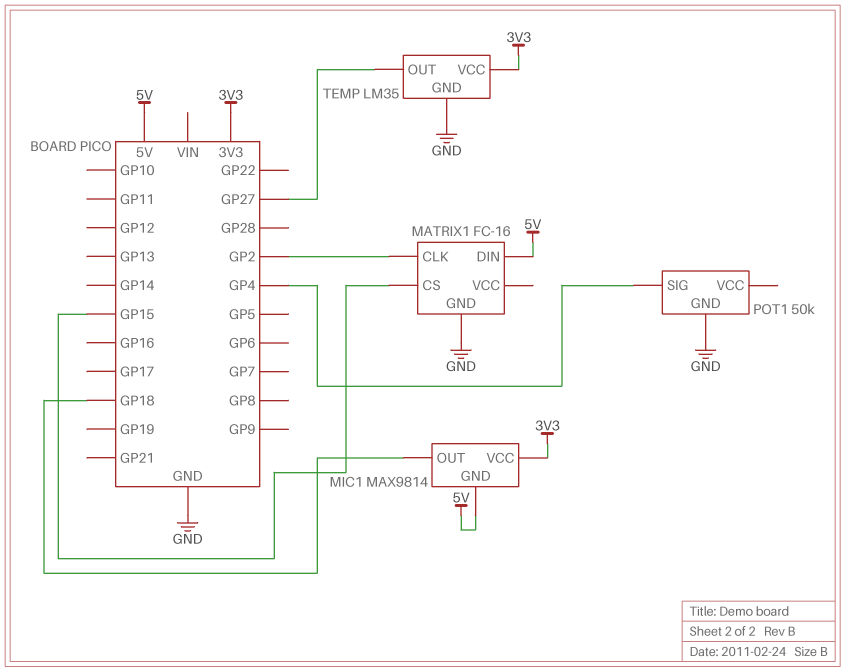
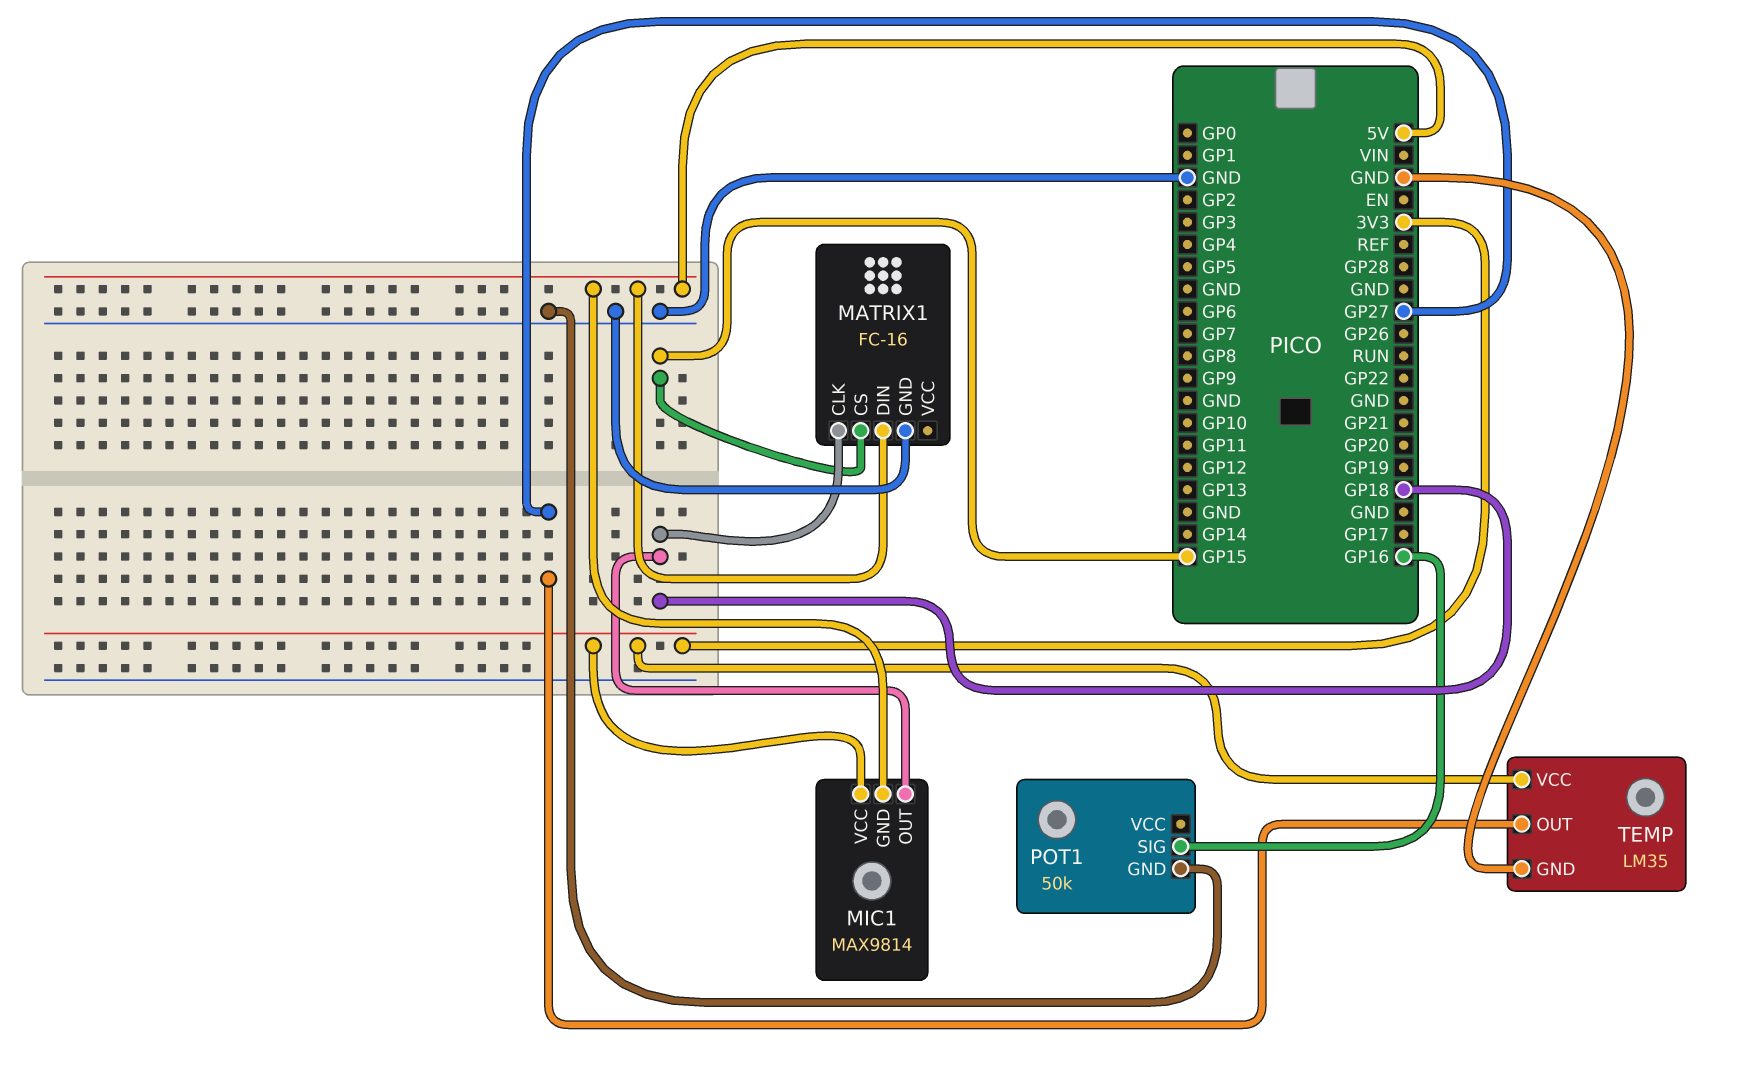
MATRIX1 pin CLK: GP2 -> GP18
POT1 pin SIG: GP4 -> GP16

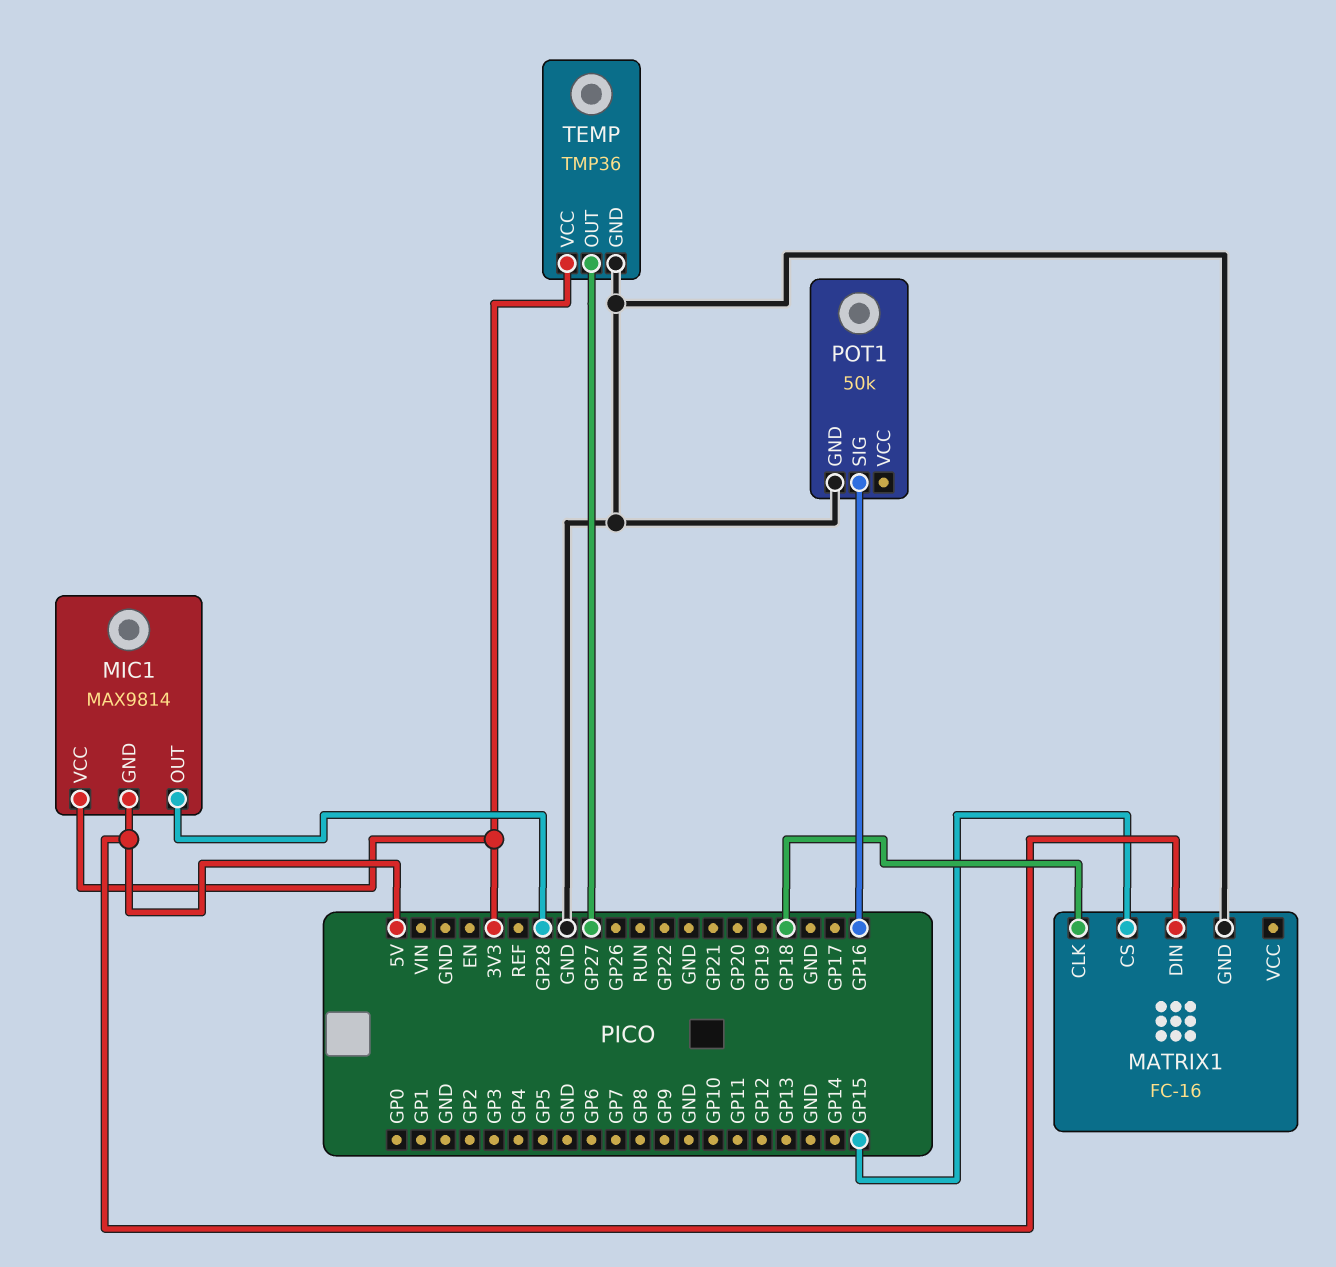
MIC1 pin OUT: GP18 -> GP28
TEMP: LM35 -> TMP36

